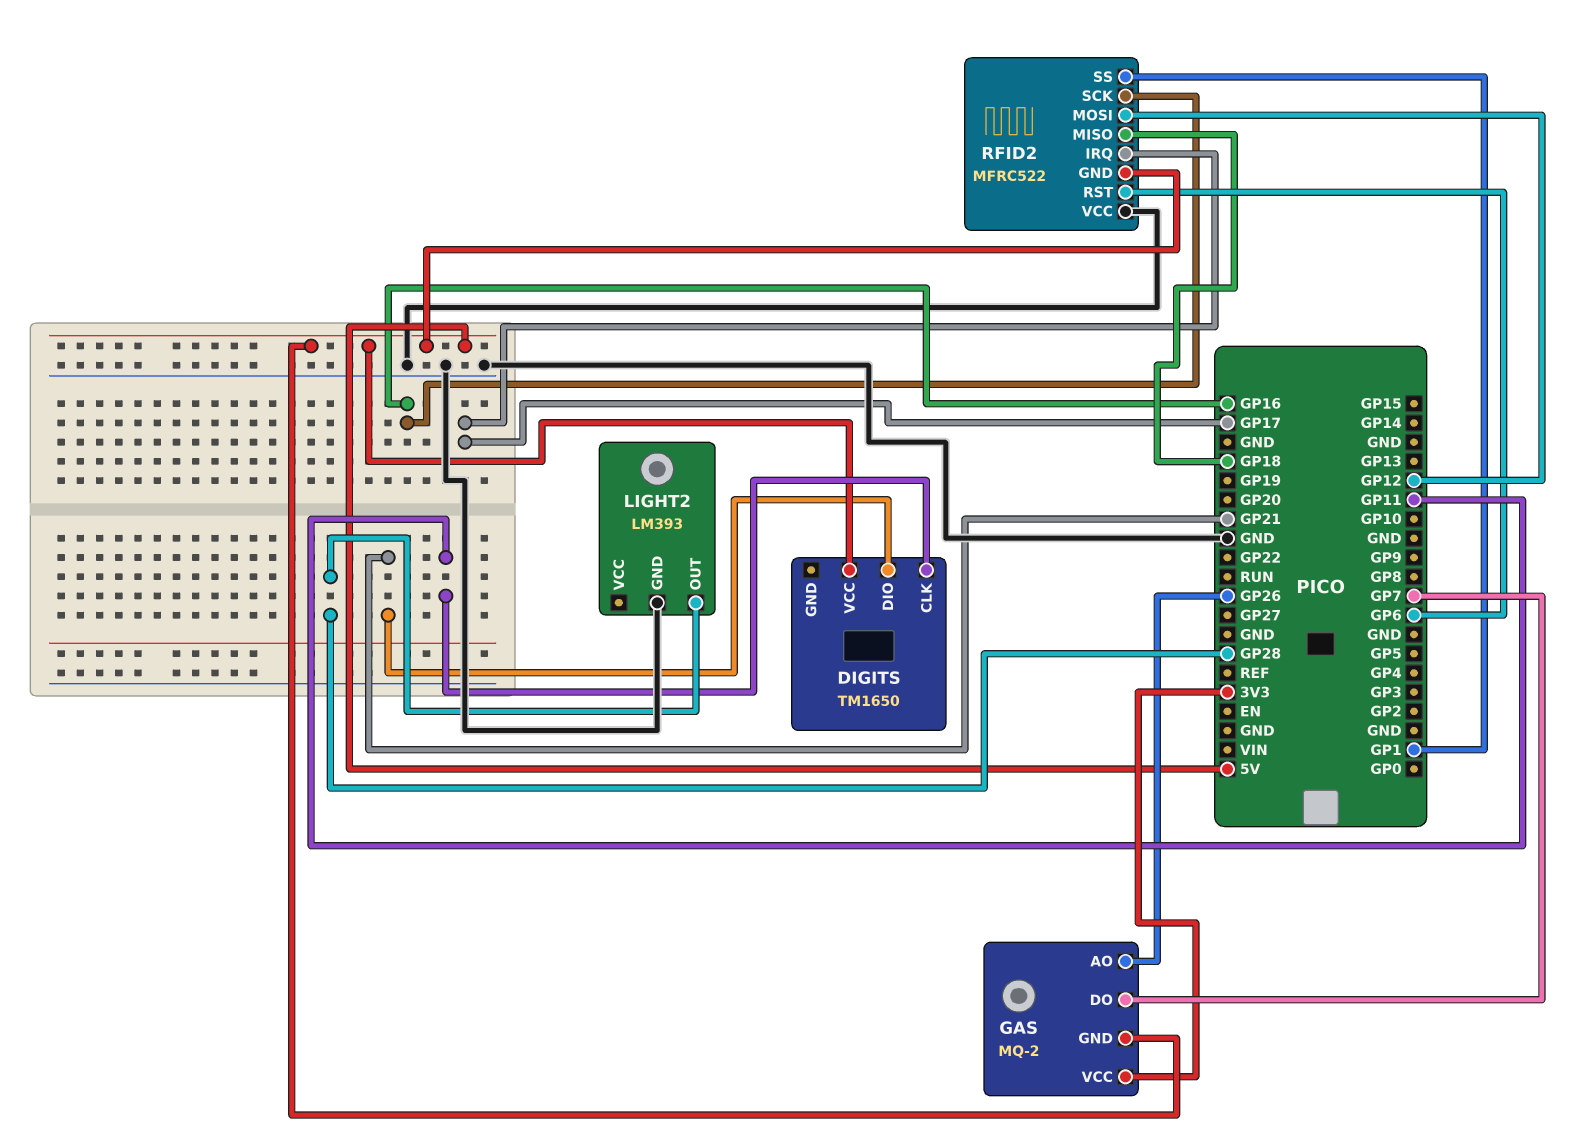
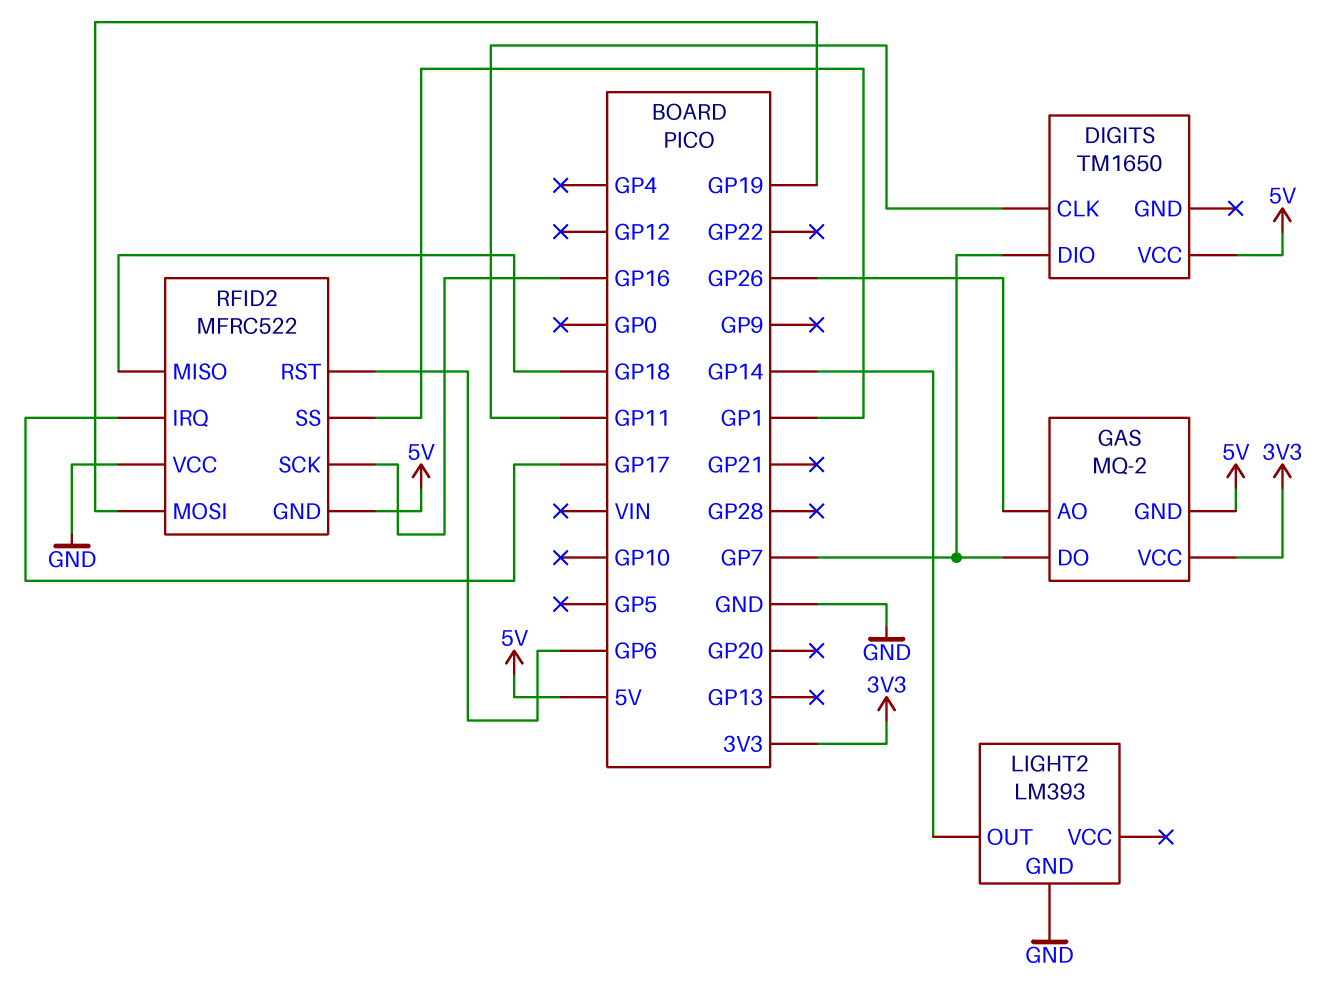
DIGITS pin DIO: GP21 -> GP7
LIGHT2 pin OUT: GP28 -> GP14
RFID2 pin MOSI: GP12 -> GP19

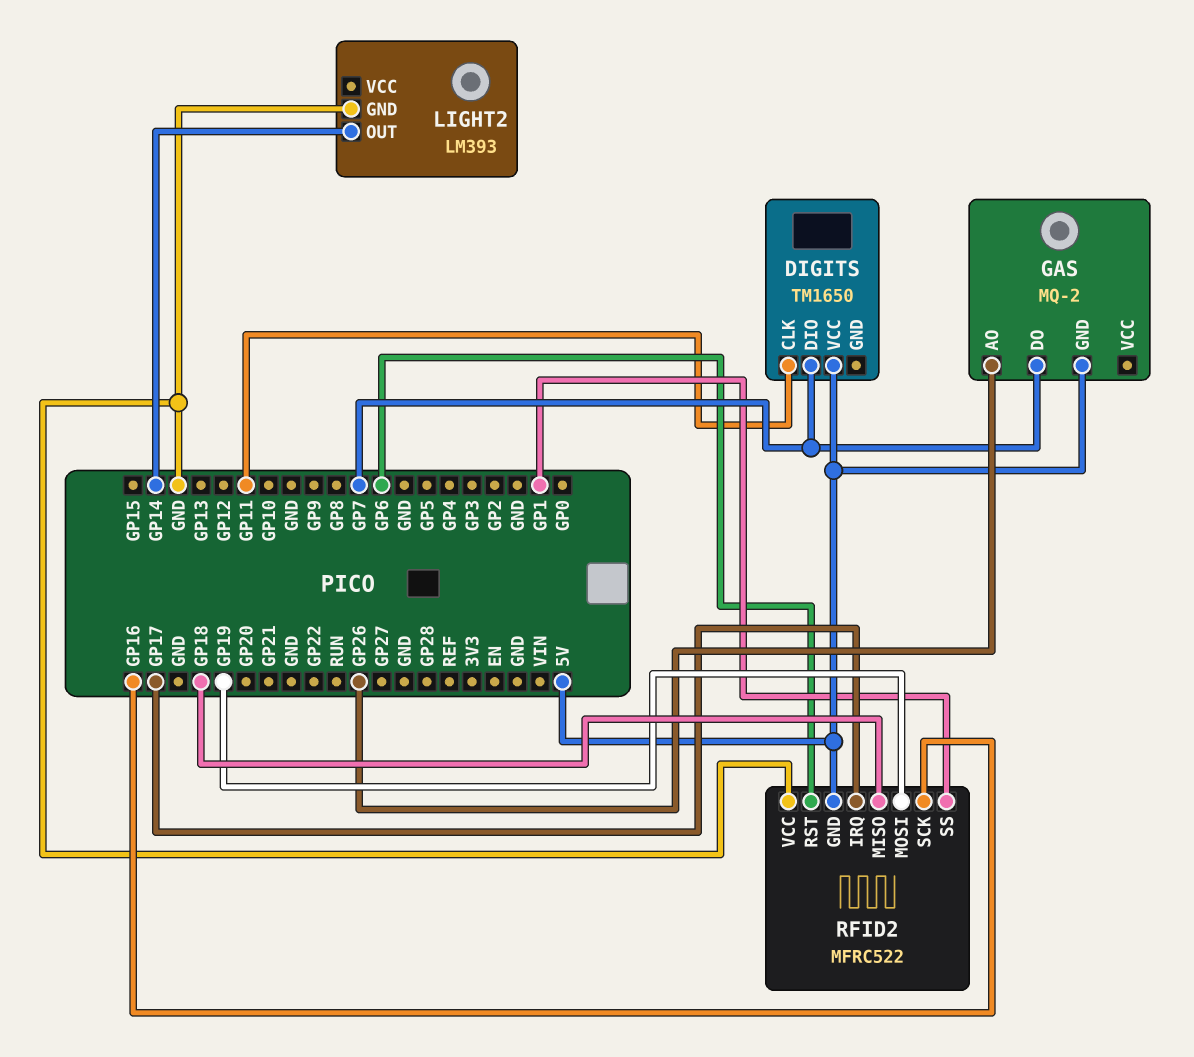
GAS pin VCC: 3V3 -> none

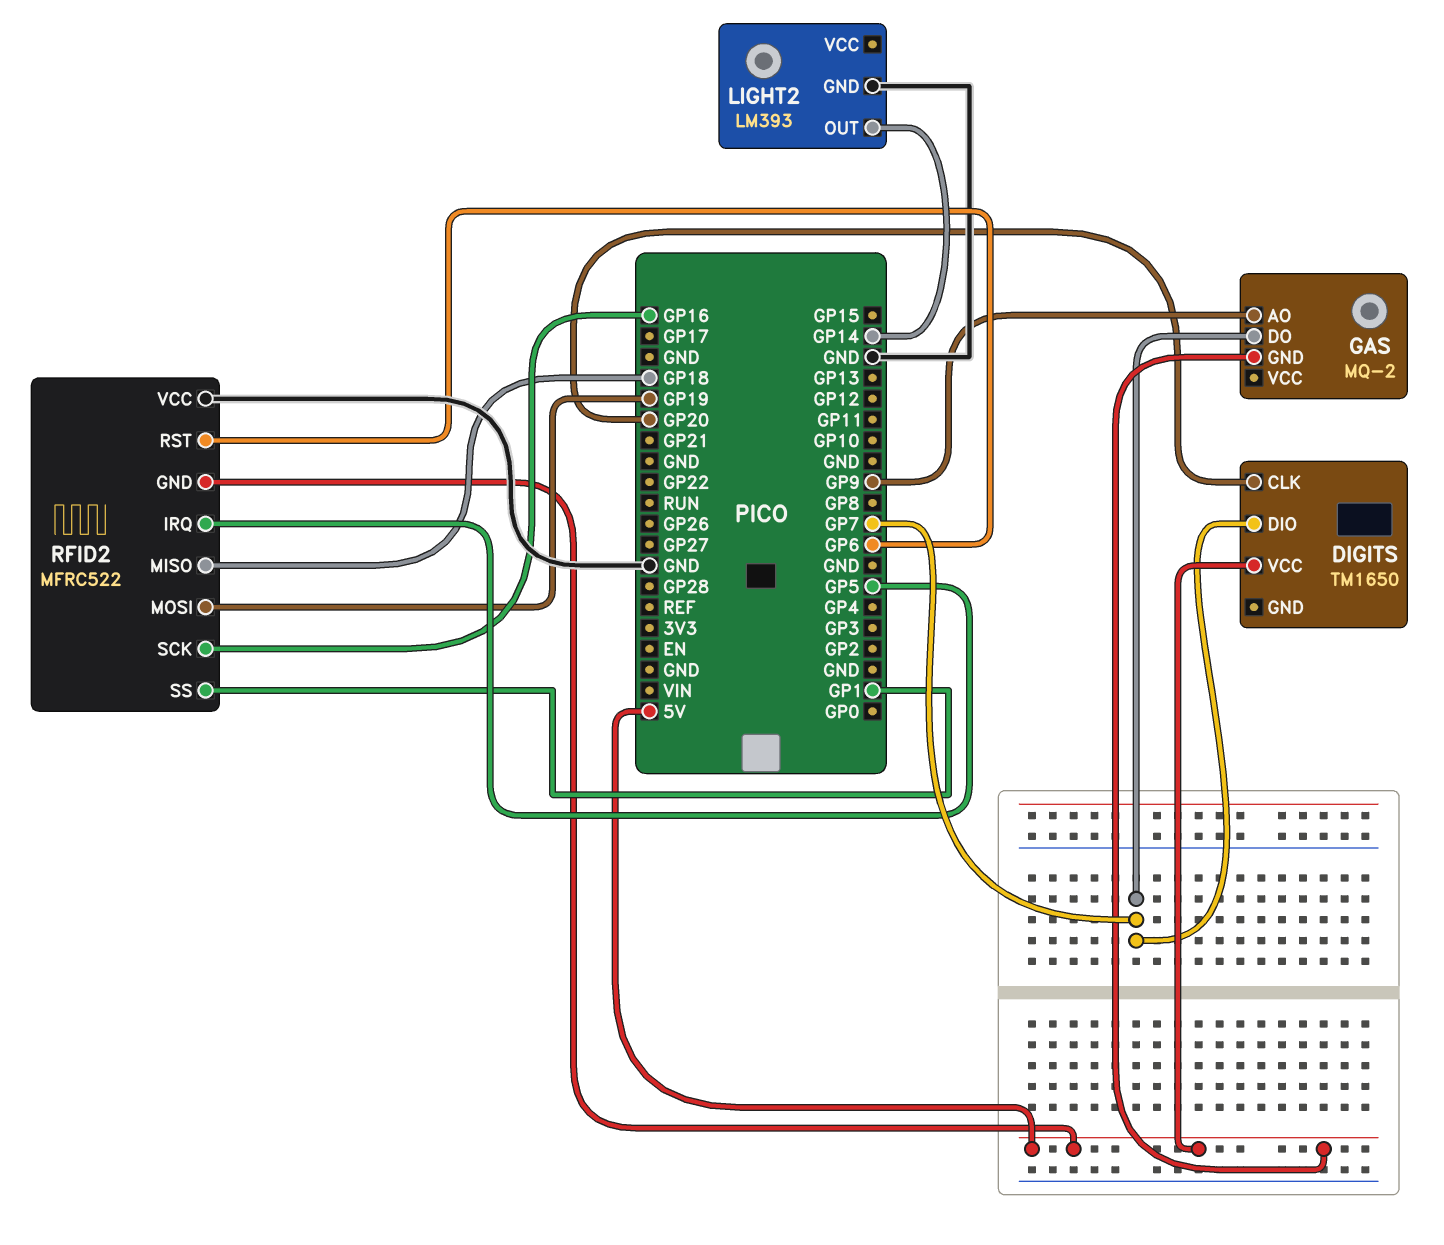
DIGITS pin CLK: GP11 -> GP20
GAS pin AO: GP26 -> GP9
RFID2 pin IRQ: GP17 -> GP5

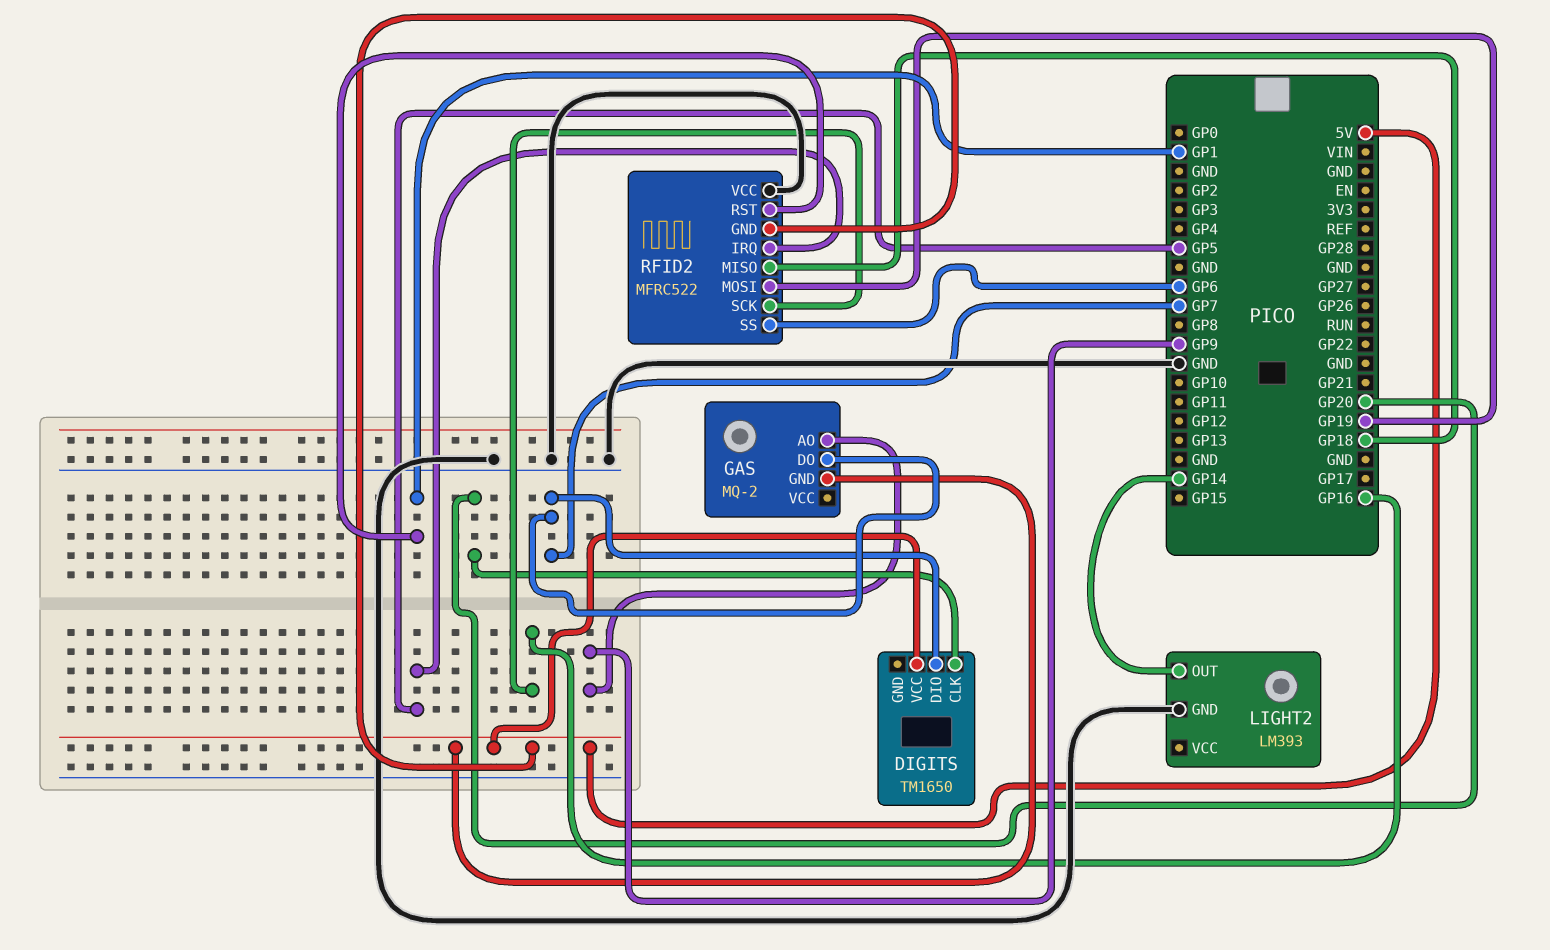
RFID2 pin RST: GP6 -> GP1
RFID2 pin SS: GP1 -> GP6

